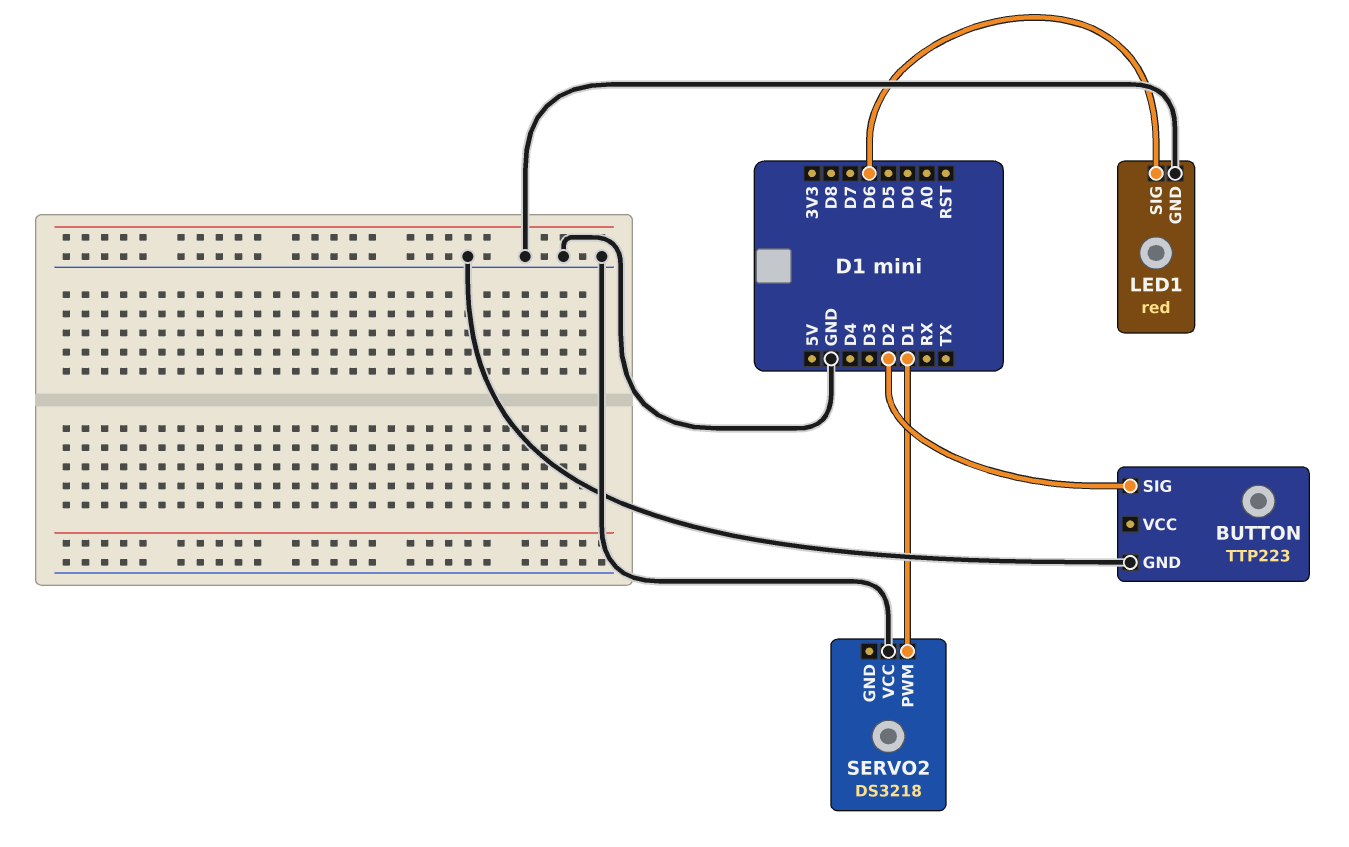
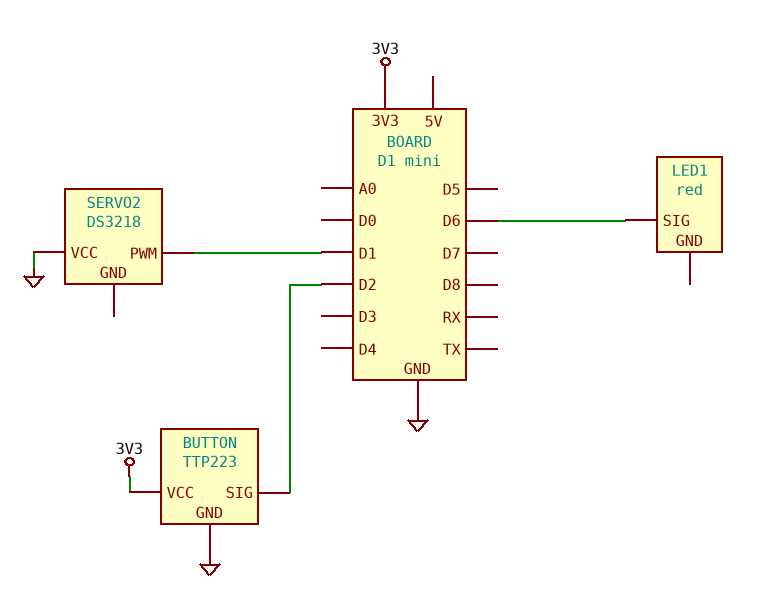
BUTTON pin VCC: none -> 3V3
LED1 pin GND: GND -> none

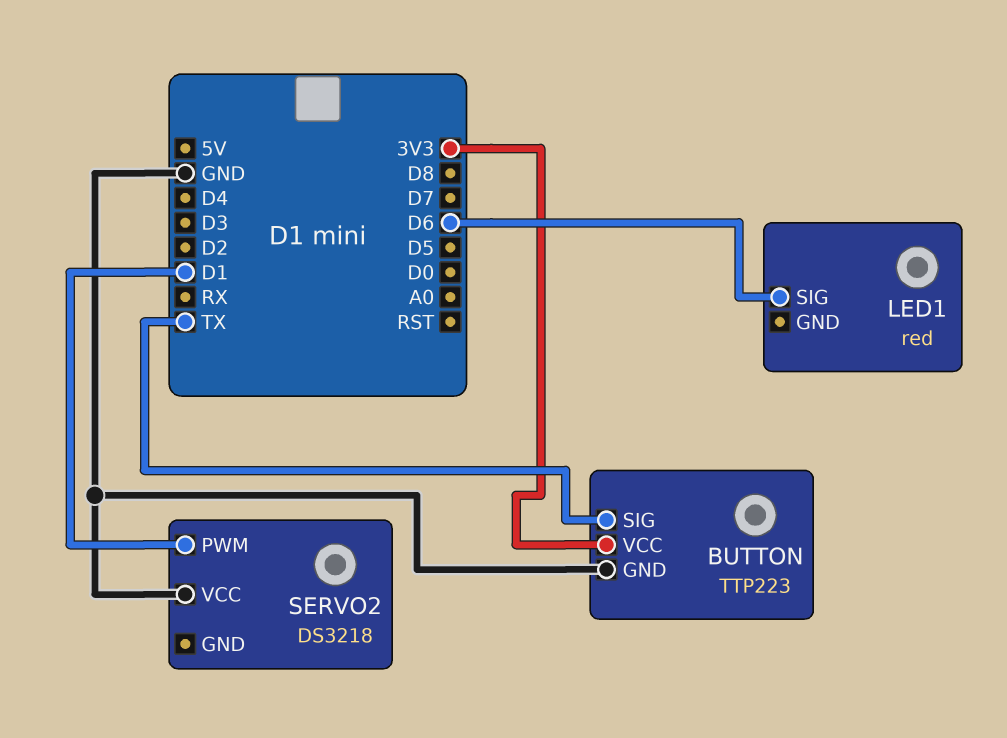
BUTTON pin SIG: D2 -> TX

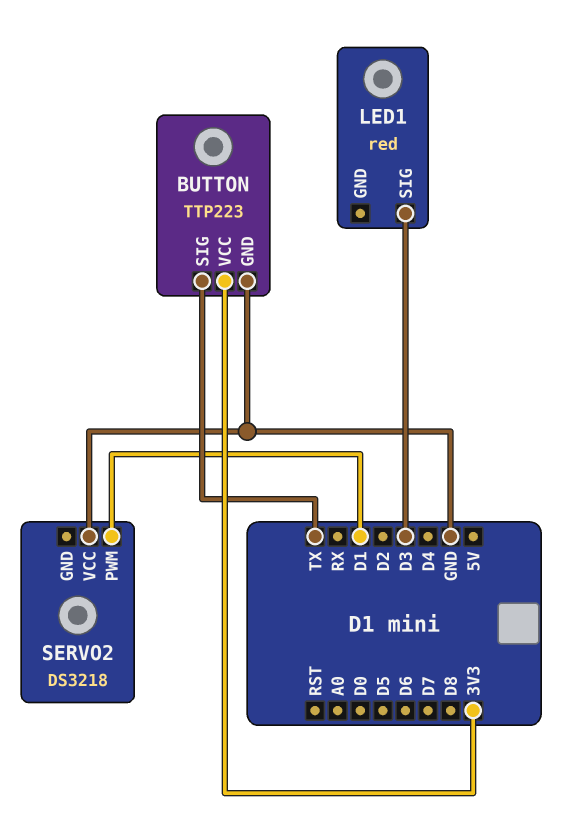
LED1 pin SIG: D6 -> D3

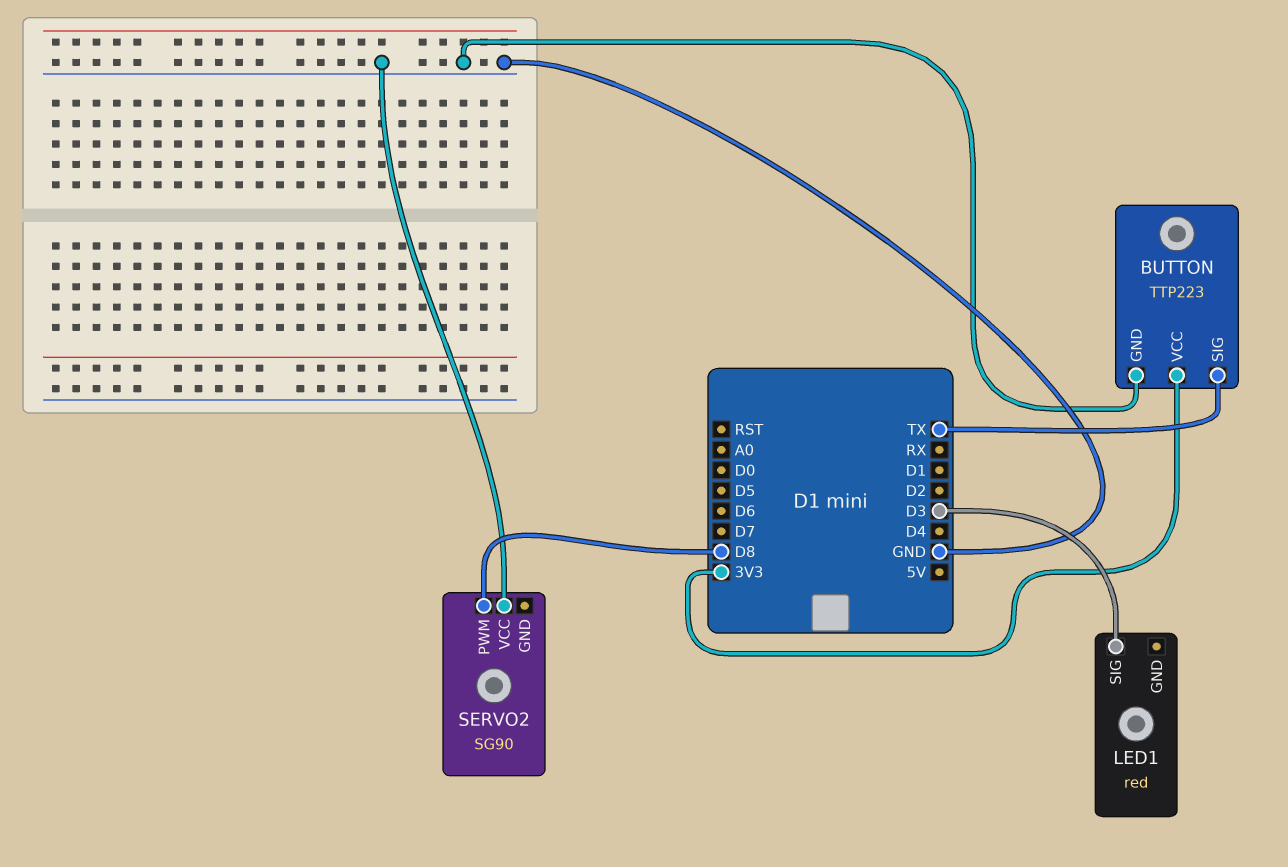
SERVO2: DS3218 -> SG90
SERVO2 pin PWM: D1 -> D8

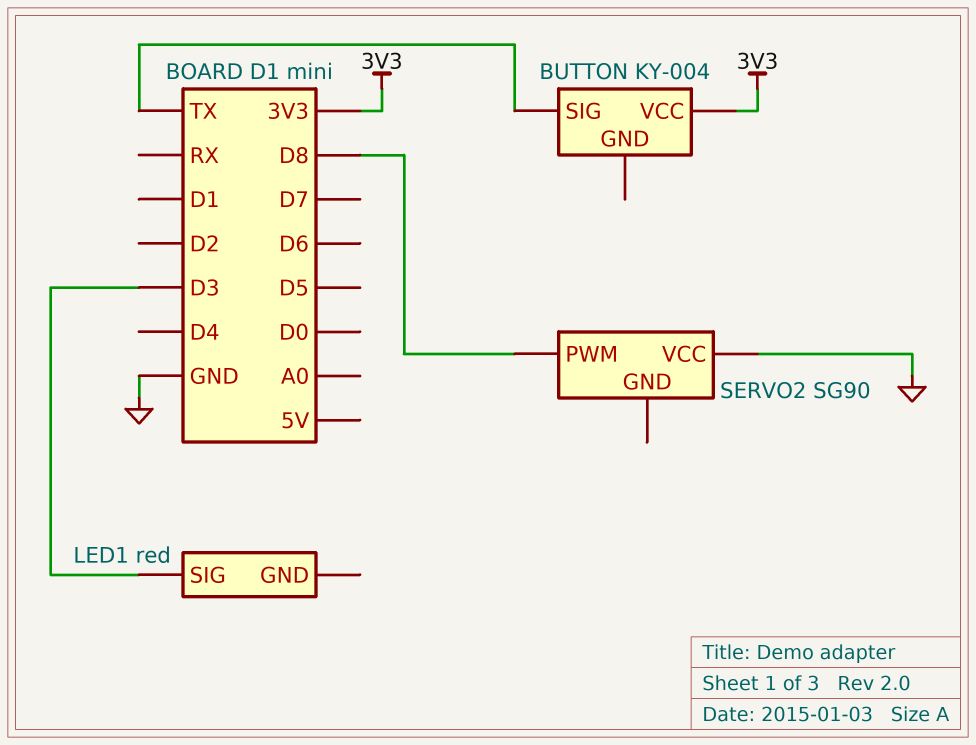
BUTTON: TTP223 -> KY-004
BUTTON pin GND: GND -> none

